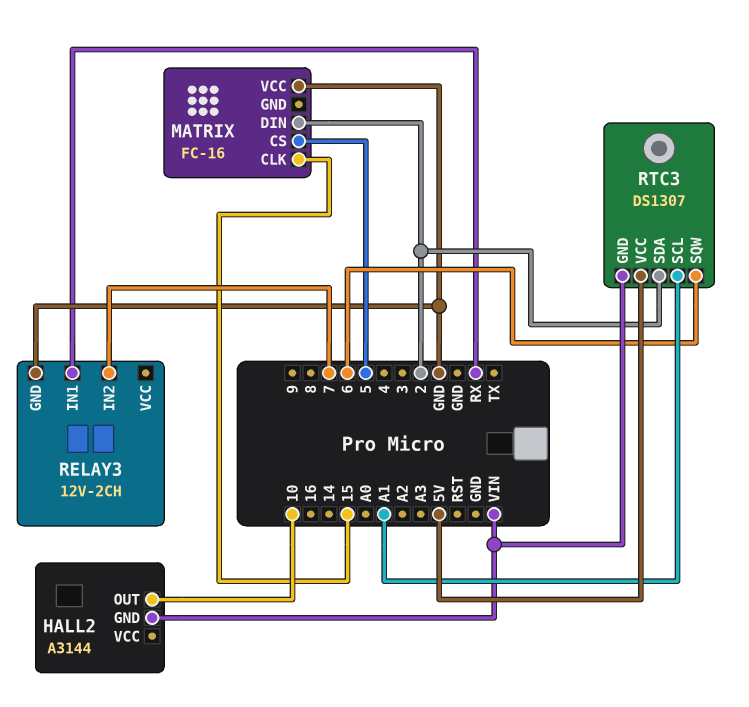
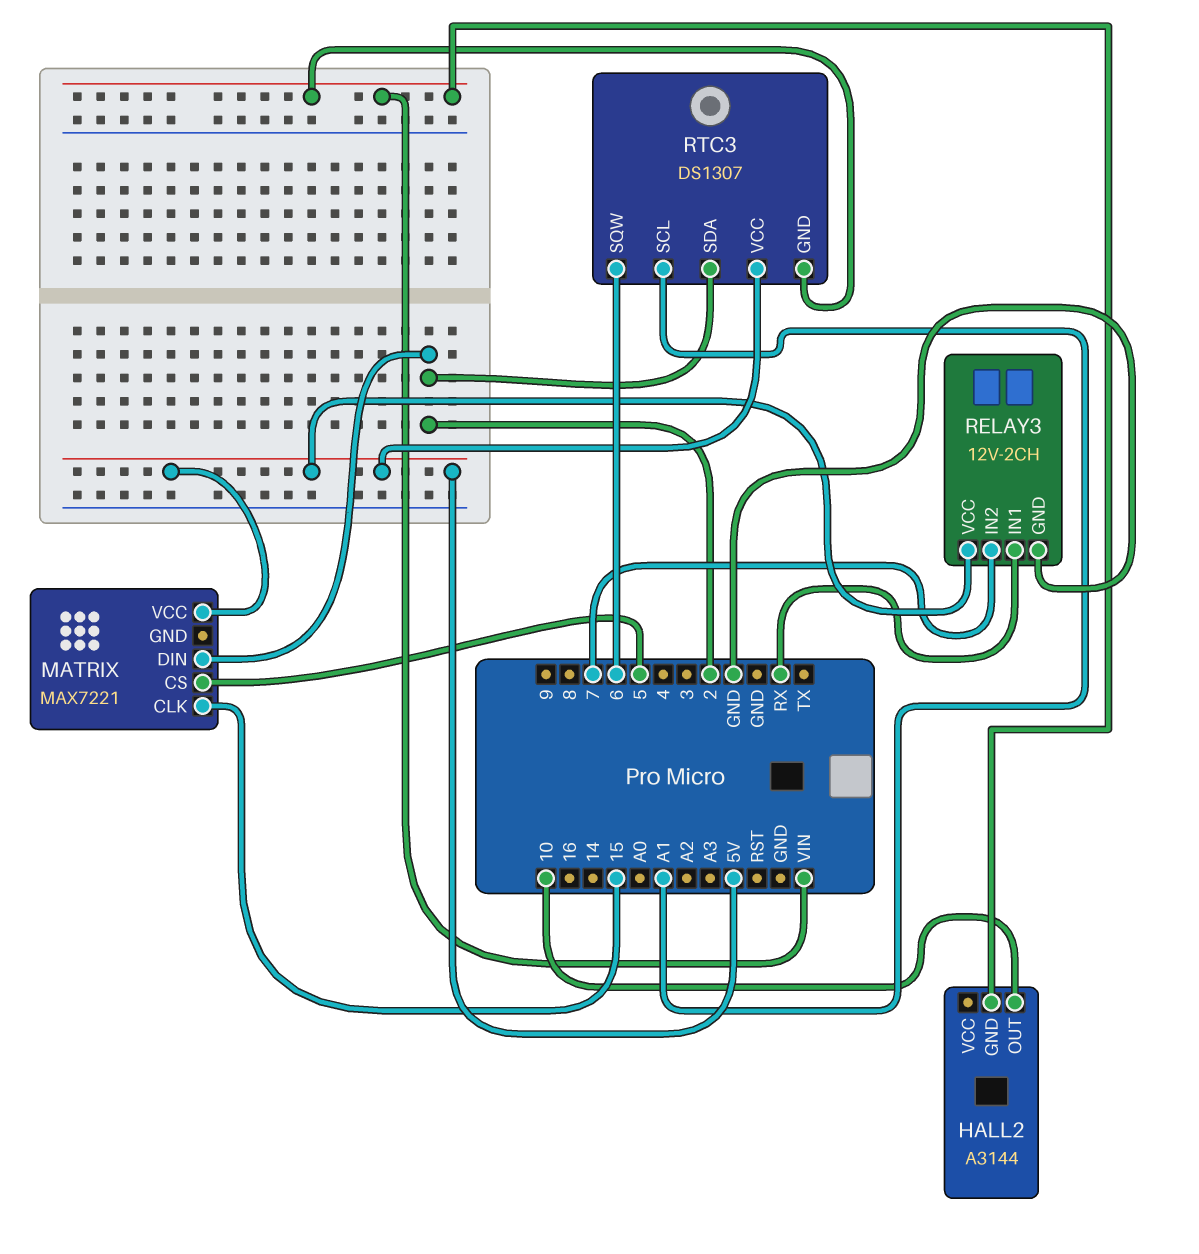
MATRIX: FC-16 -> MAX7221
MATRIX pin VCC: GND -> 5V
RELAY3 pin VCC: none -> 5V

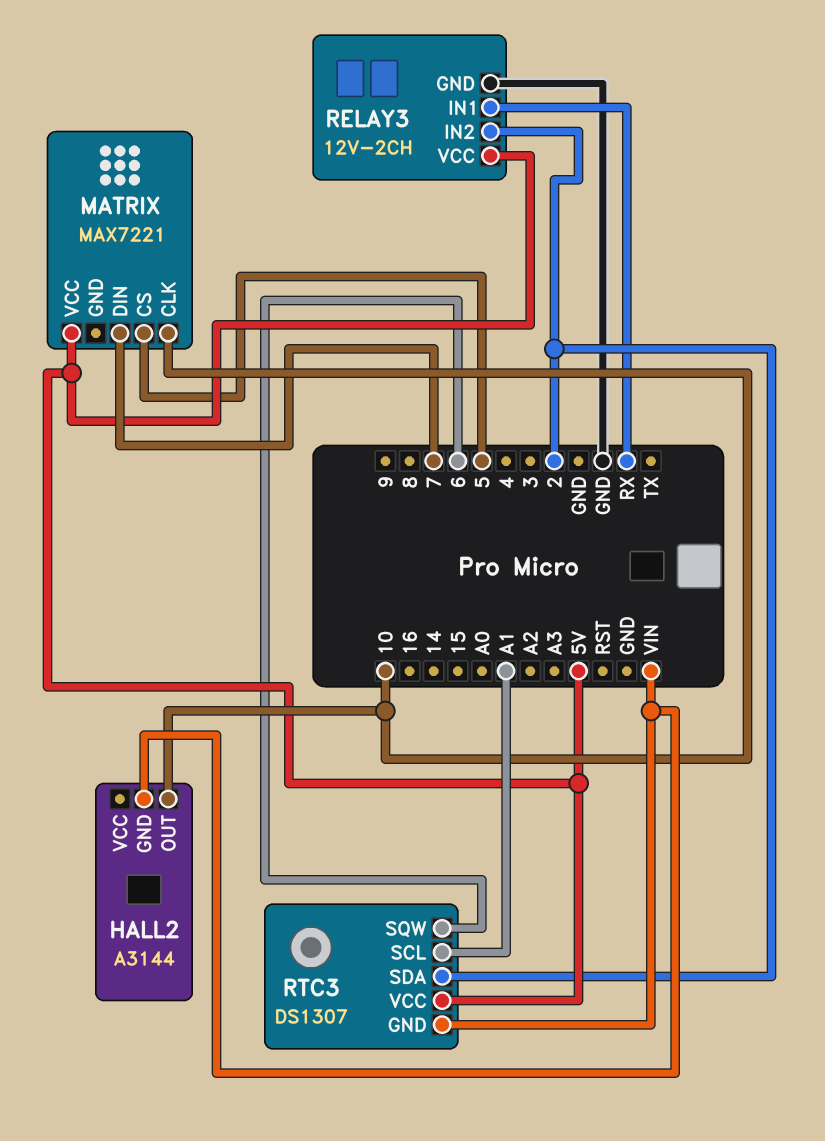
MATRIX pin CLK: 15 -> 10
MATRIX pin DIN: 2 -> 7
RELAY3 pin IN2: 7 -> 2

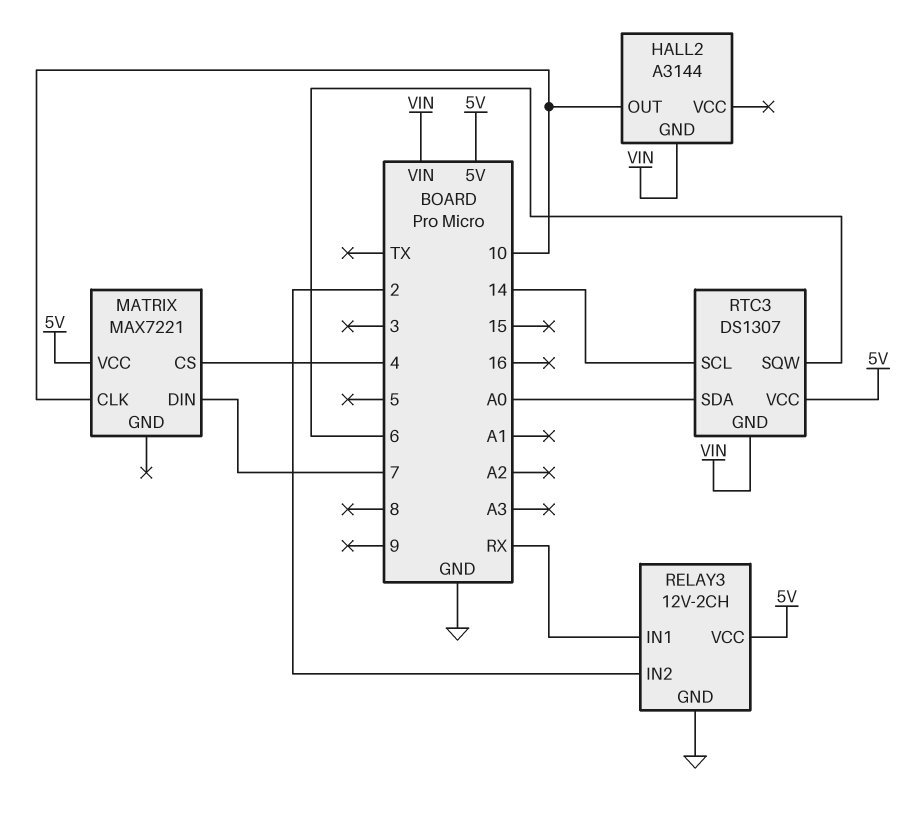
MATRIX pin CS: 5 -> 4
RTC3 pin SCL: A1 -> 14
RTC3 pin SDA: 2 -> A0

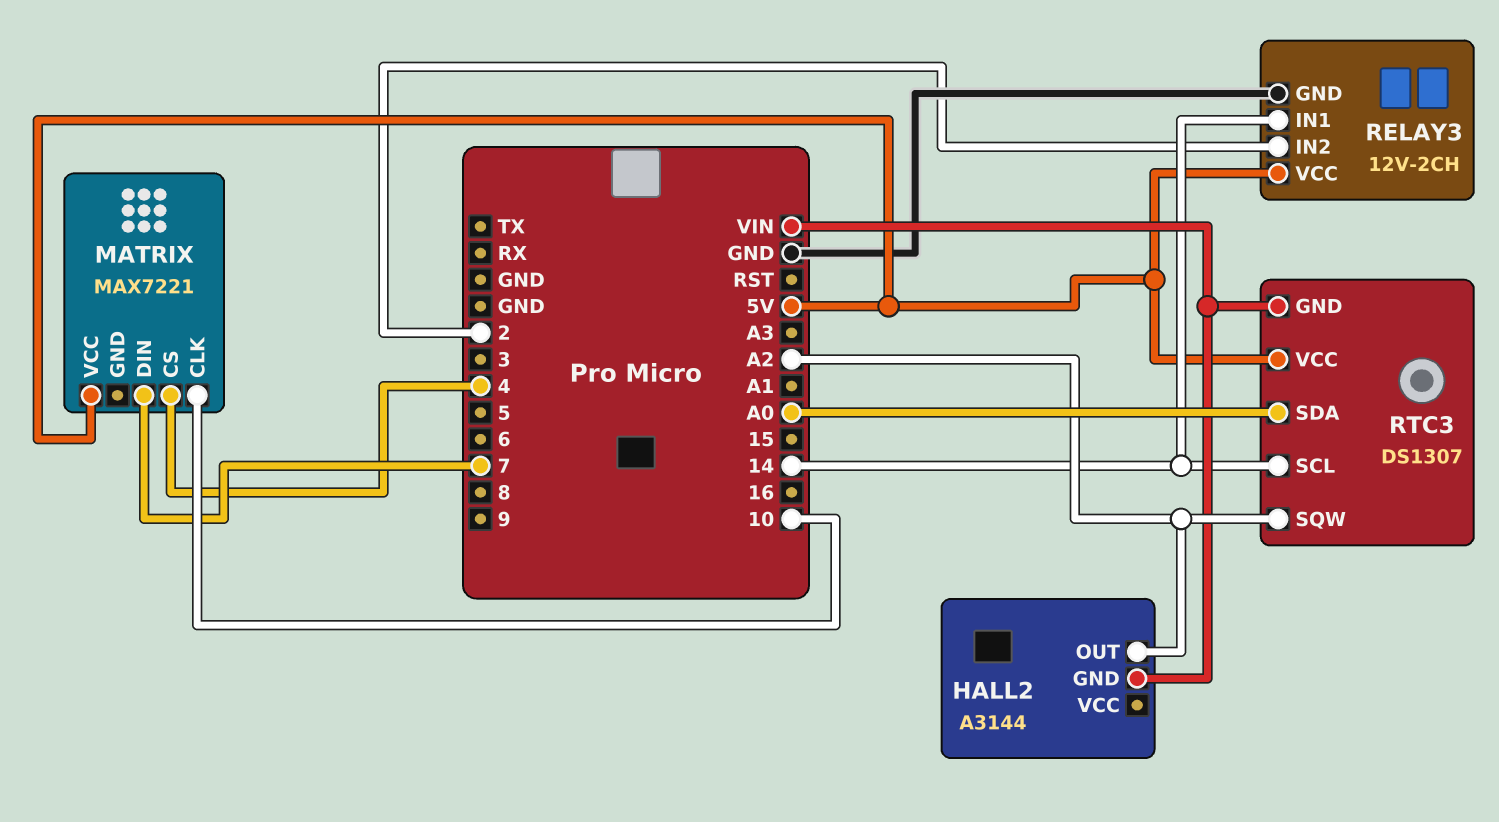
HALL2 pin OUT: 10 -> A2
RELAY3 pin IN1: RX -> 14
RTC3 pin SQW: 6 -> A2

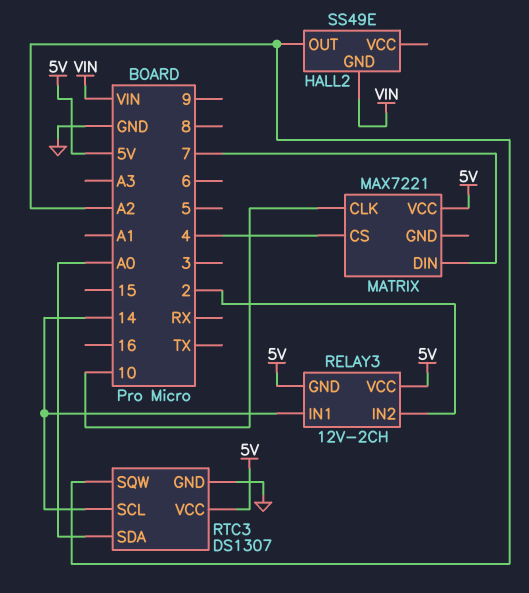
HALL2: A3144 -> SS49E
RELAY3 pin GND: GND -> 5V
RTC3 pin GND: VIN -> GND

